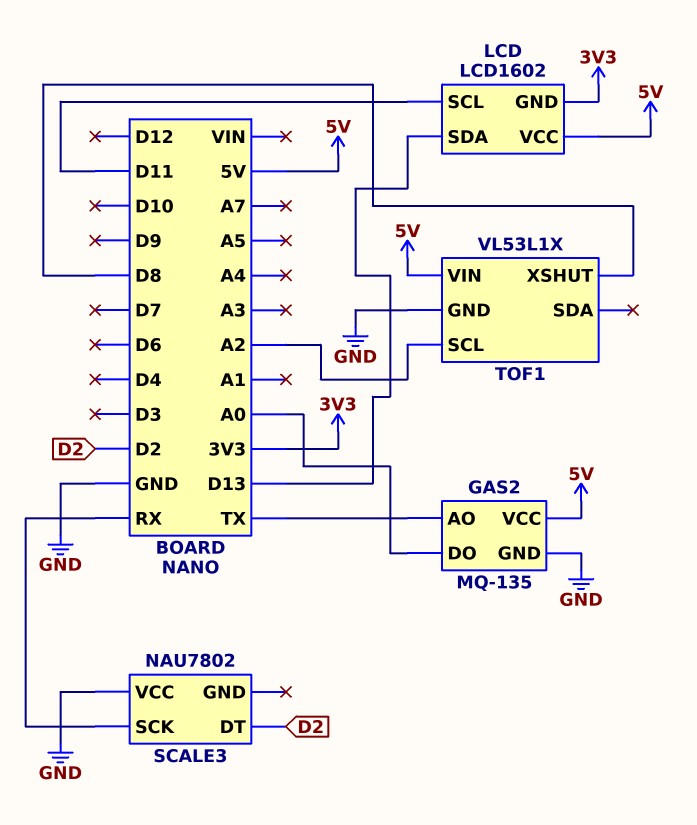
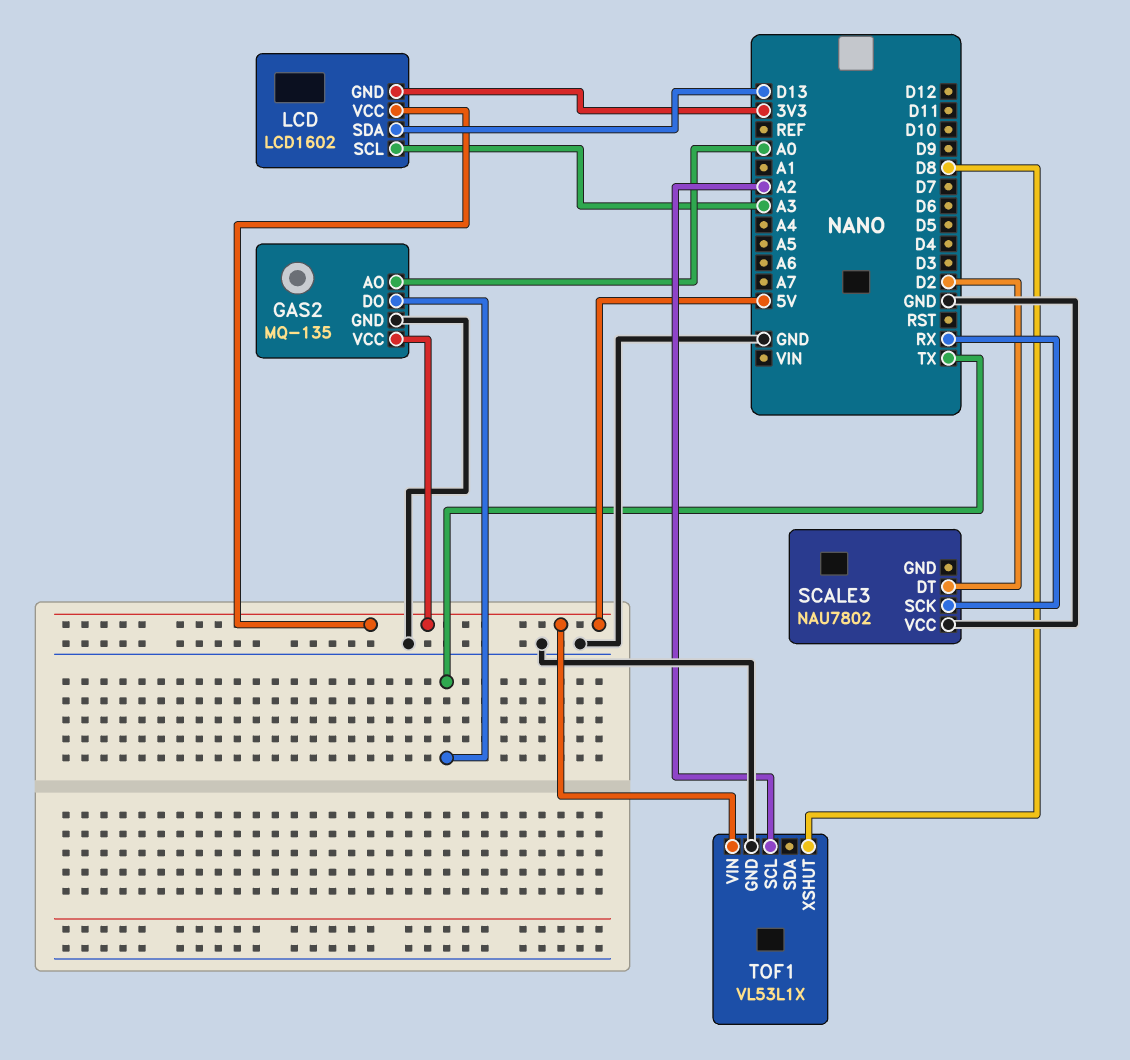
GAS2 pin AO: TX -> A0
GAS2 pin DO: A0 -> TX
LCD pin SCL: D11 -> A3

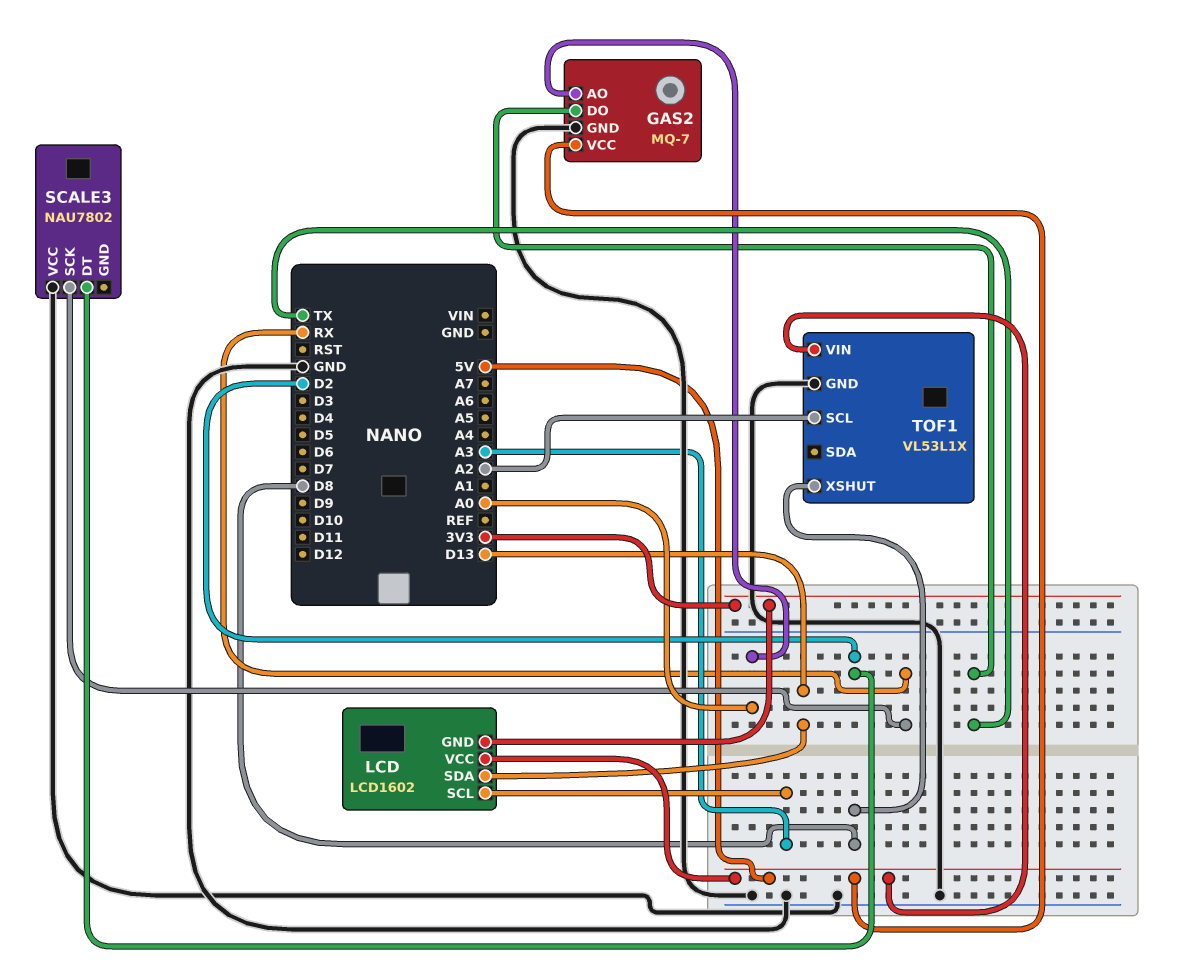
GAS2: MQ-135 -> MQ-7

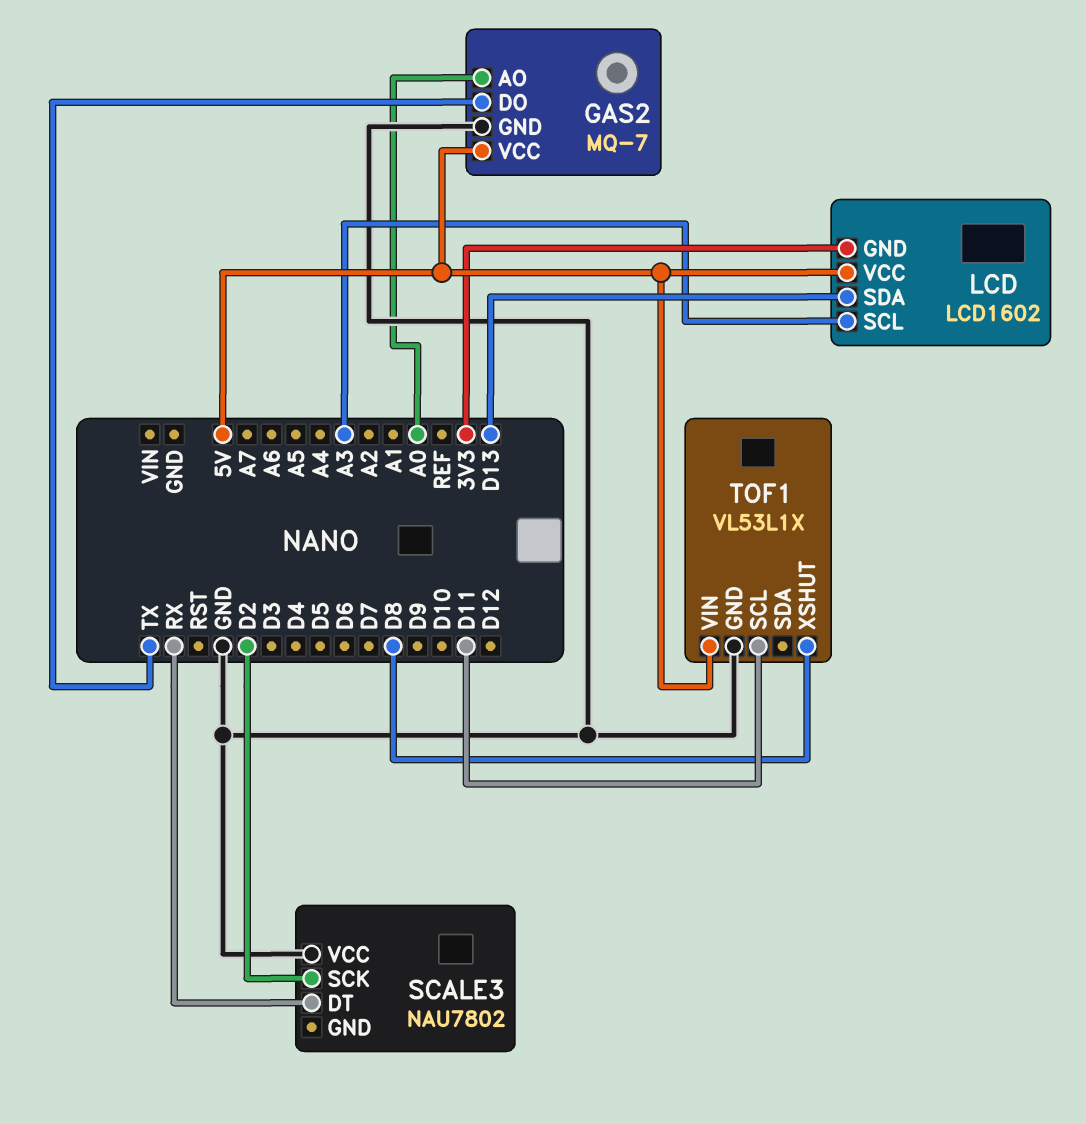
SCALE3 pin DT: D2 -> RX
SCALE3 pin SCK: RX -> D2
TOF1 pin SCL: A2 -> D11

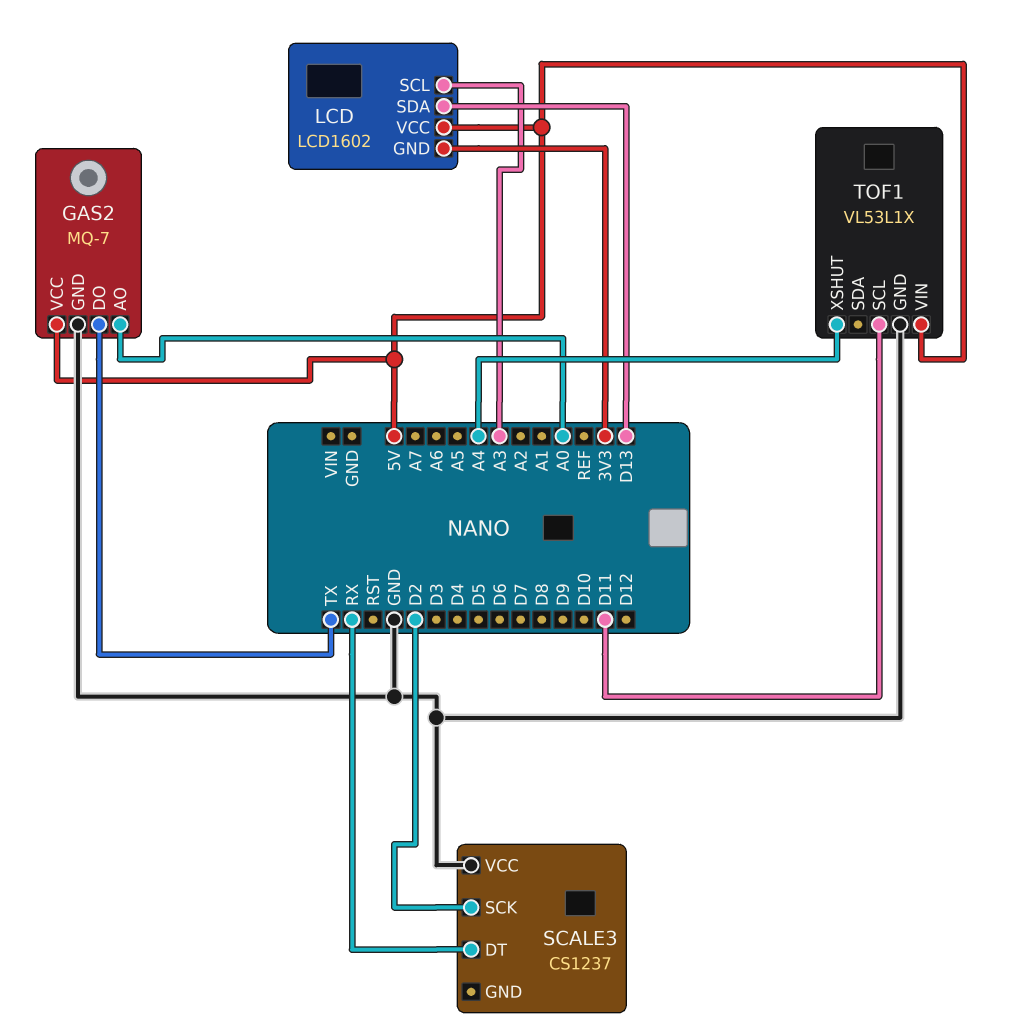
SCALE3: NAU7802 -> CS1237
TOF1 pin XSHUT: D8 -> A4

